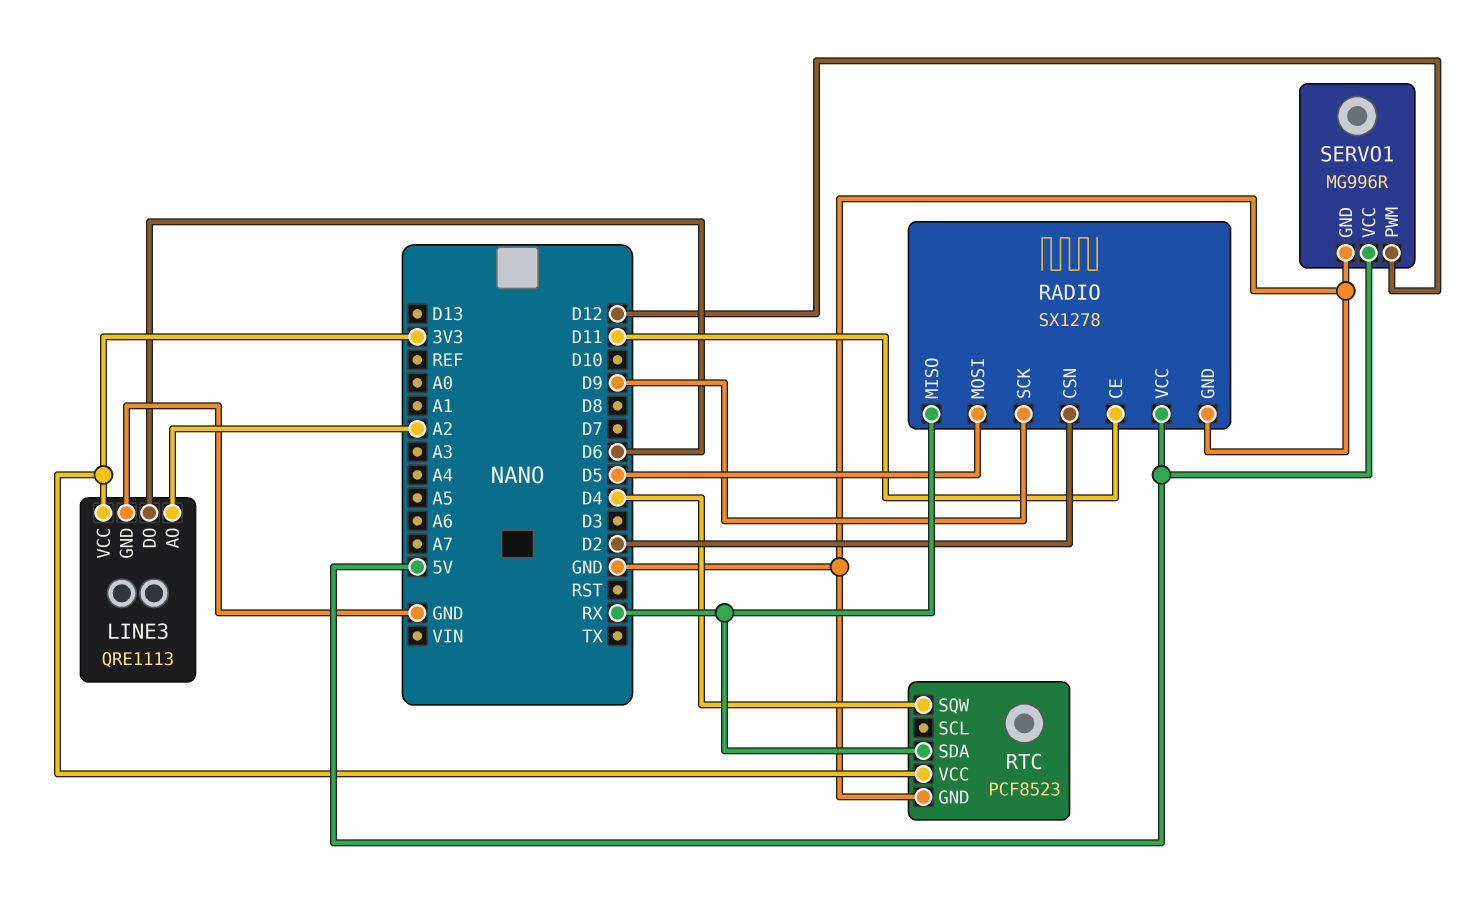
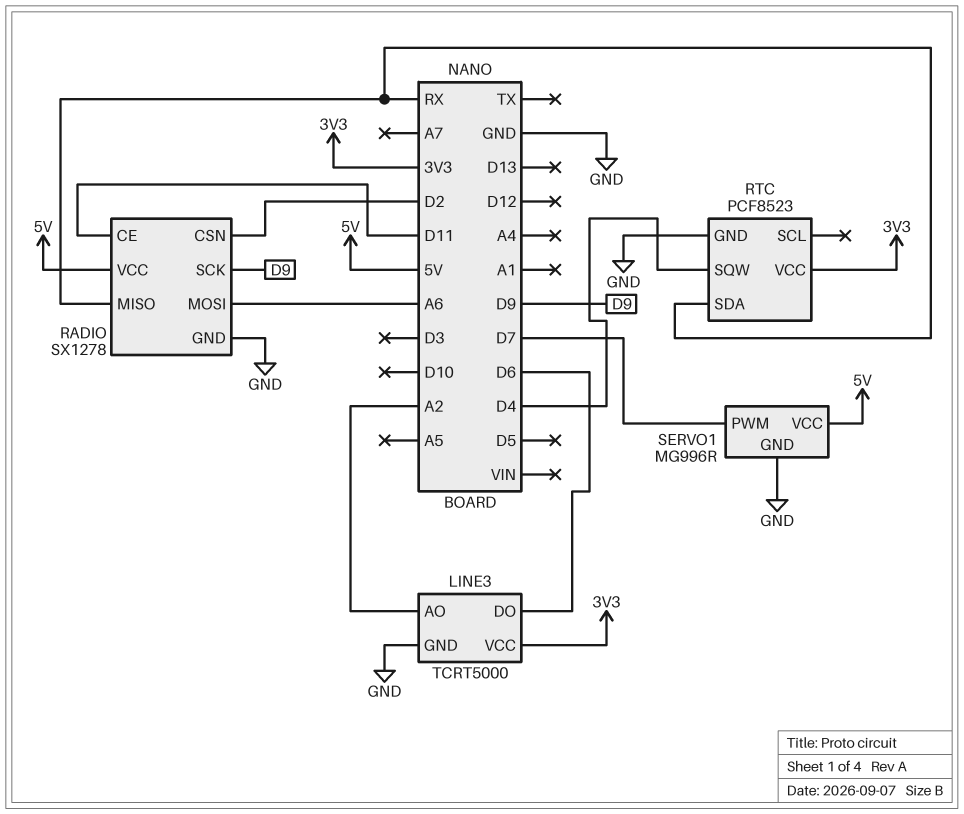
LINE3: QRE1113 -> TCRT5000
RADIO pin MOSI: D5 -> A6
SERVO1 pin PWM: D12 -> D7

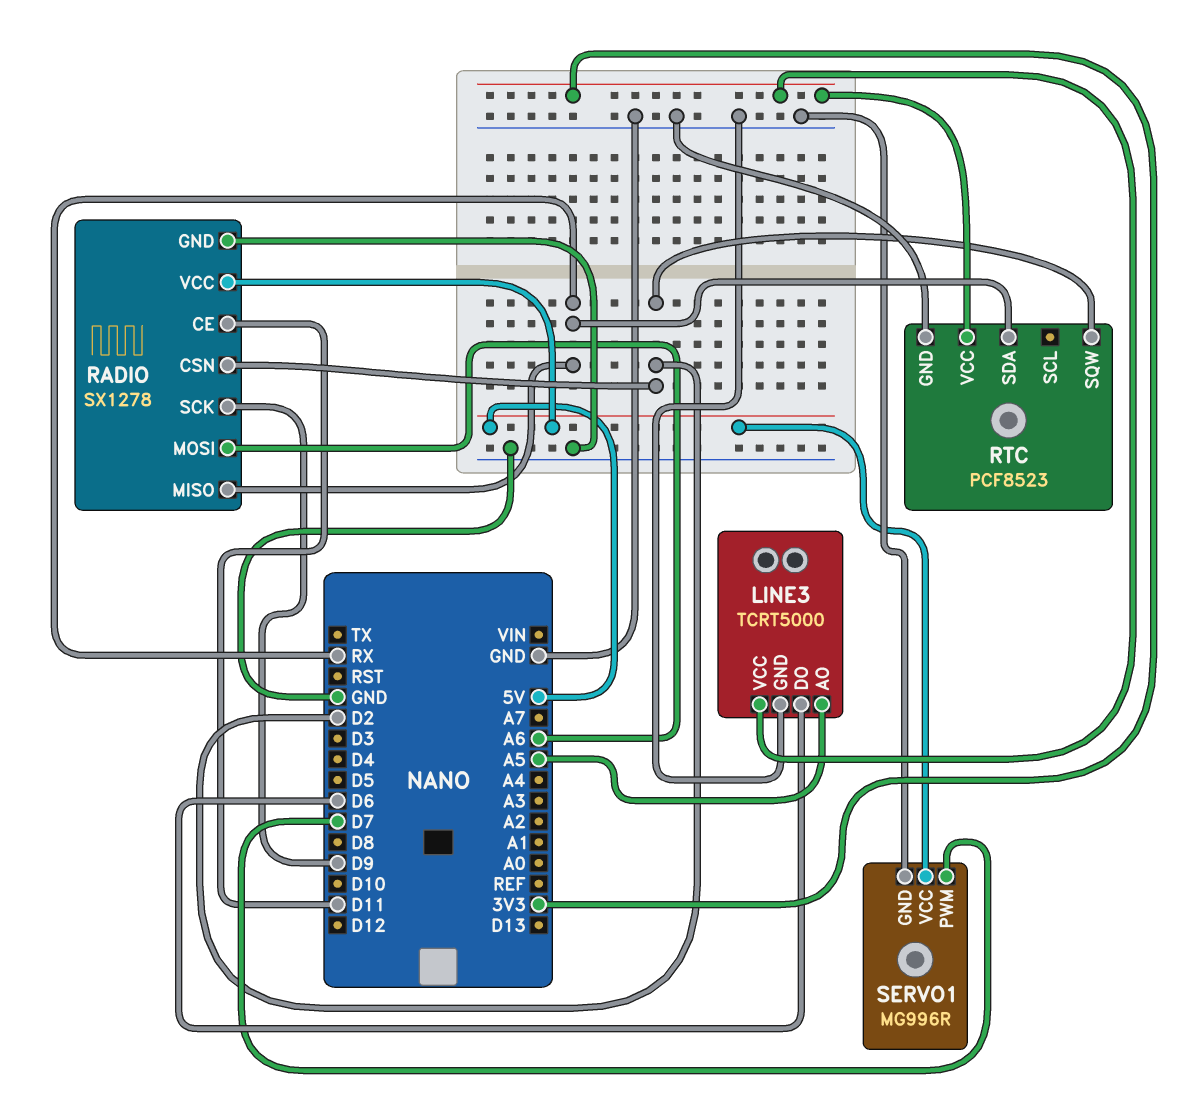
LINE3 pin AO: A2 -> A5
RTC pin SQW: D4 -> D2

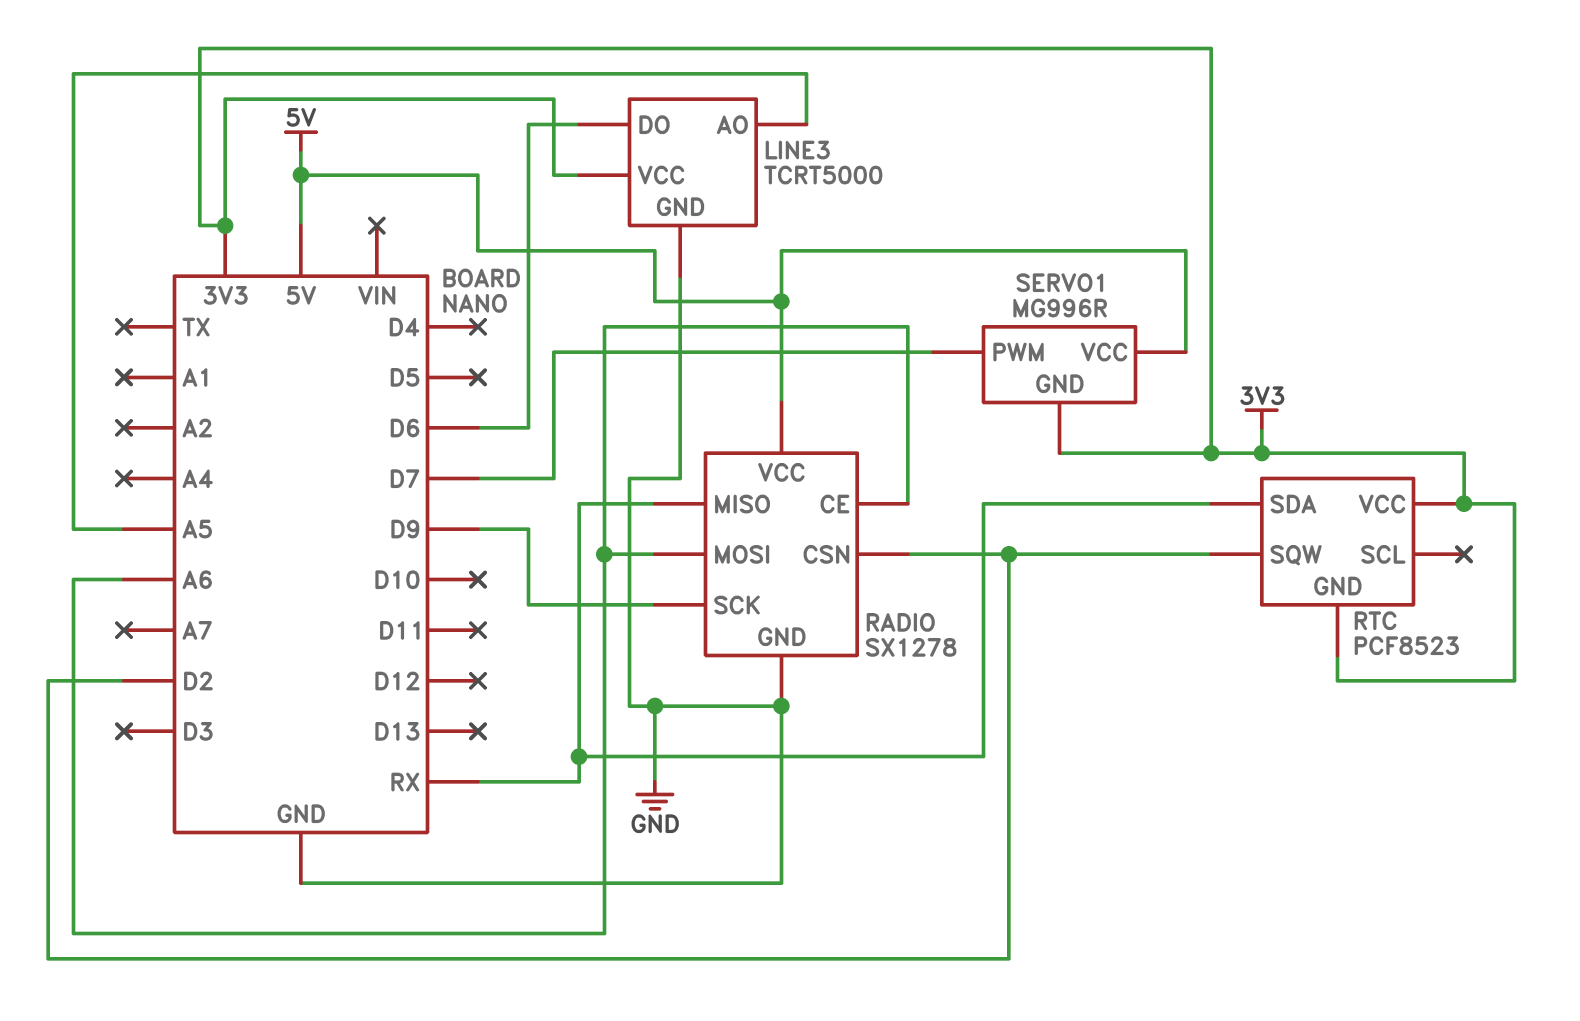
RADIO pin CE: D11 -> A6
RTC pin GND: GND -> 3V3
SERVO1 pin GND: GND -> 3V3

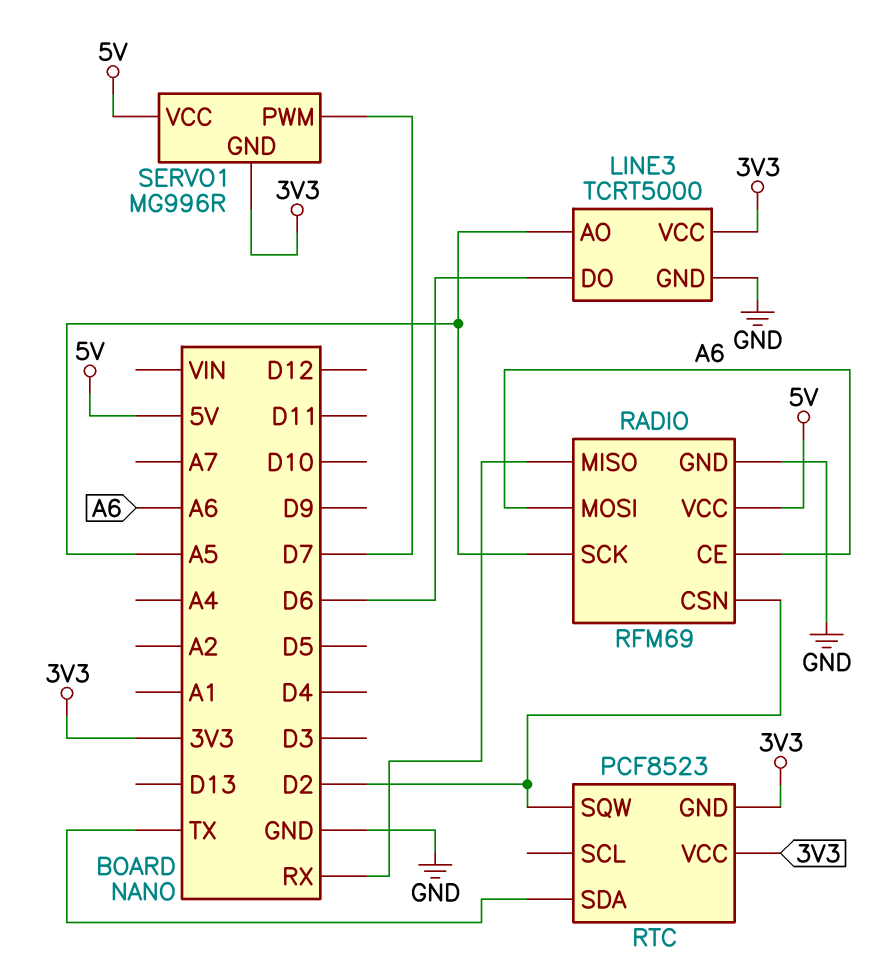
RADIO: SX1278 -> RFM69
RADIO pin SCK: D9 -> A5
RTC pin SDA: RX -> TX

